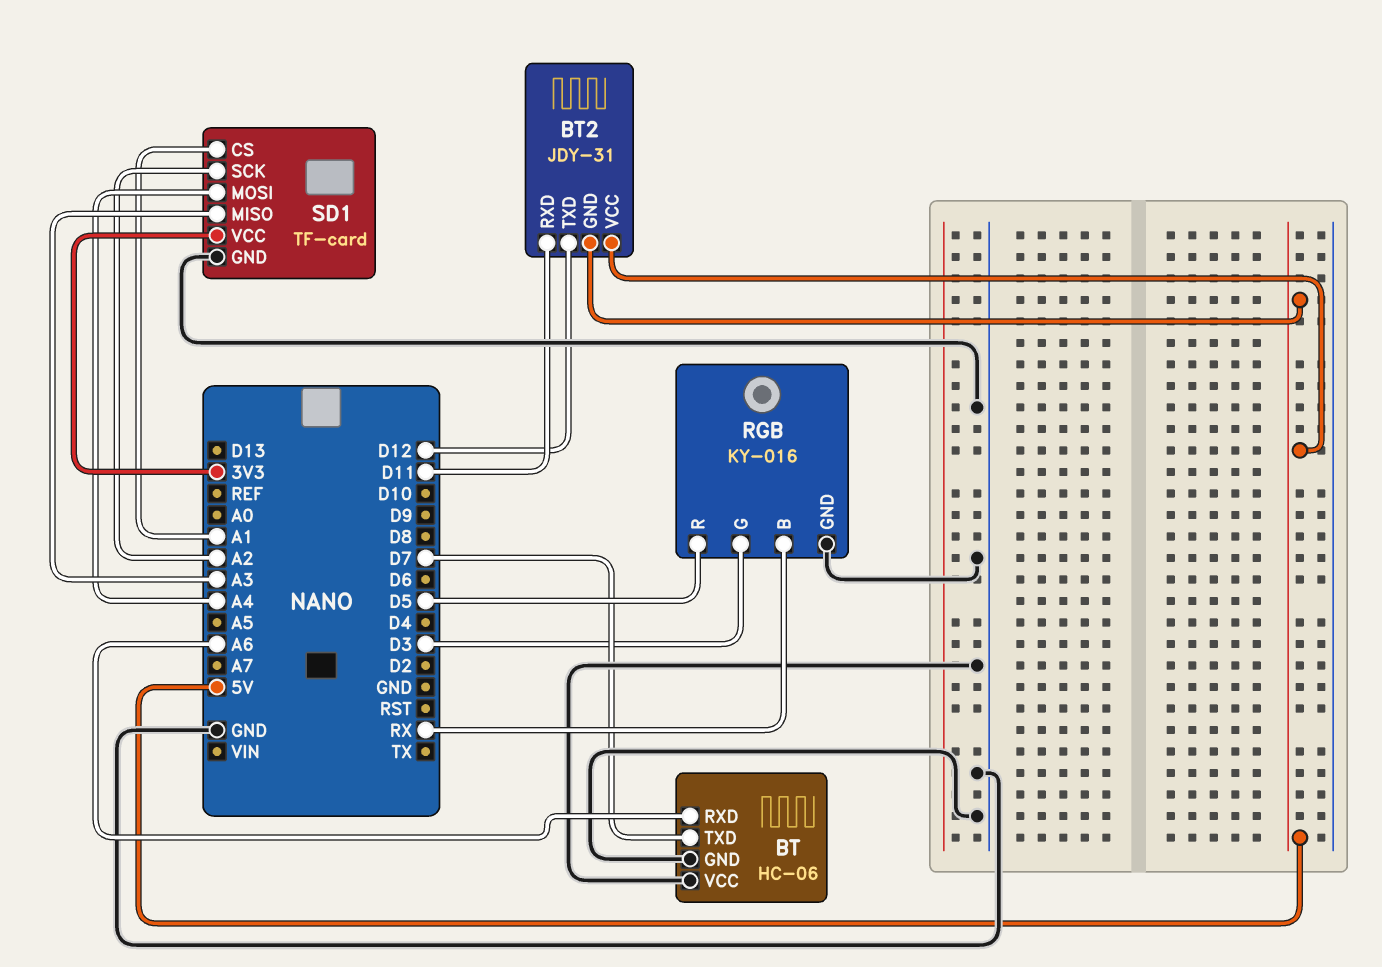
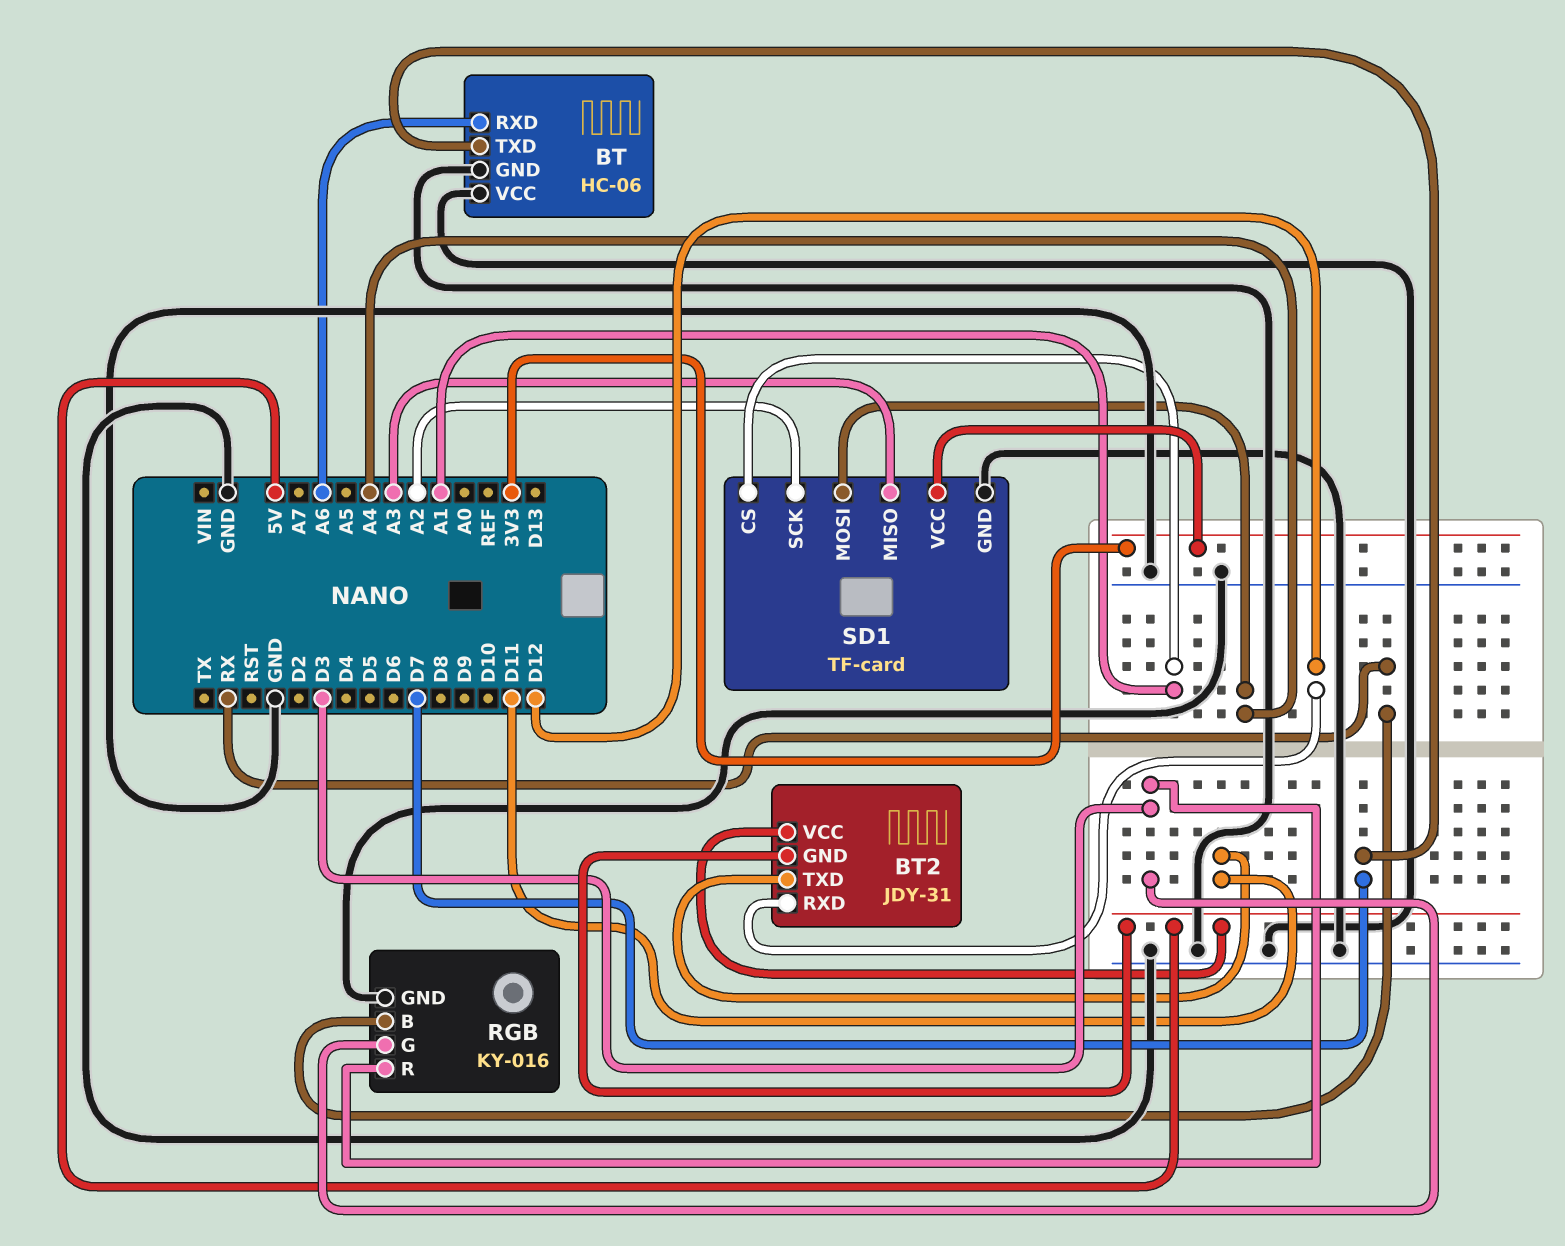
BT2 pin RXD: D11 -> D12
BT2 pin TXD: D12 -> D11
RGB pin R: D5 -> D3

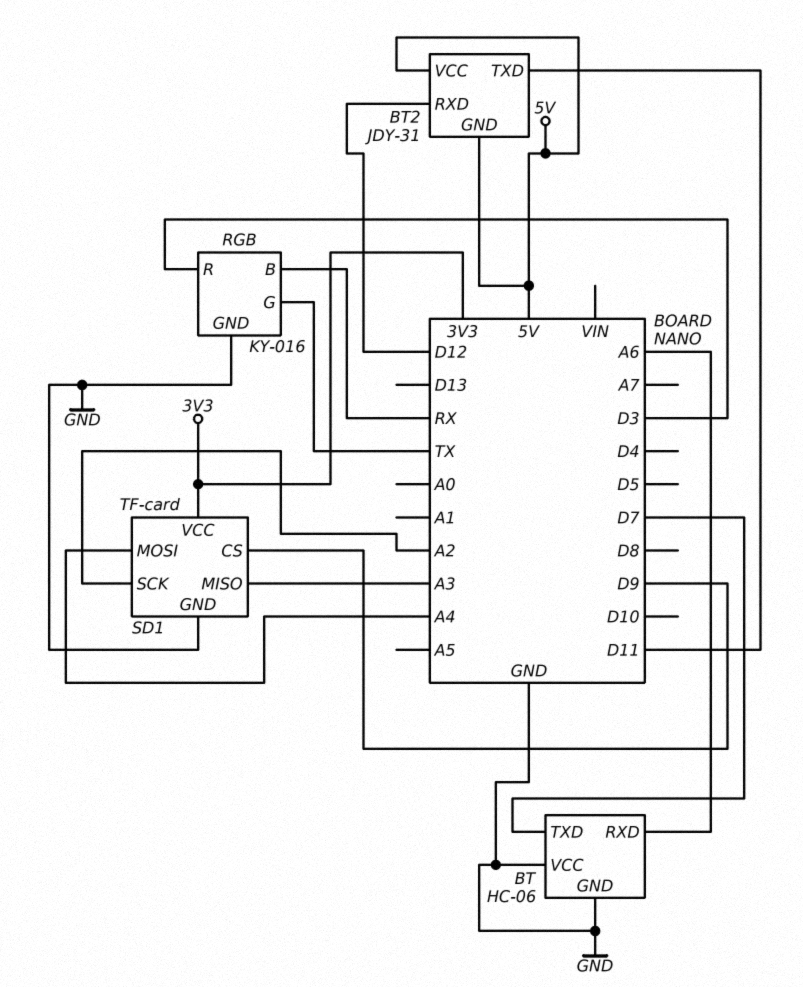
RGB pin G: D3 -> TX
SD1 pin CS: A1 -> D9

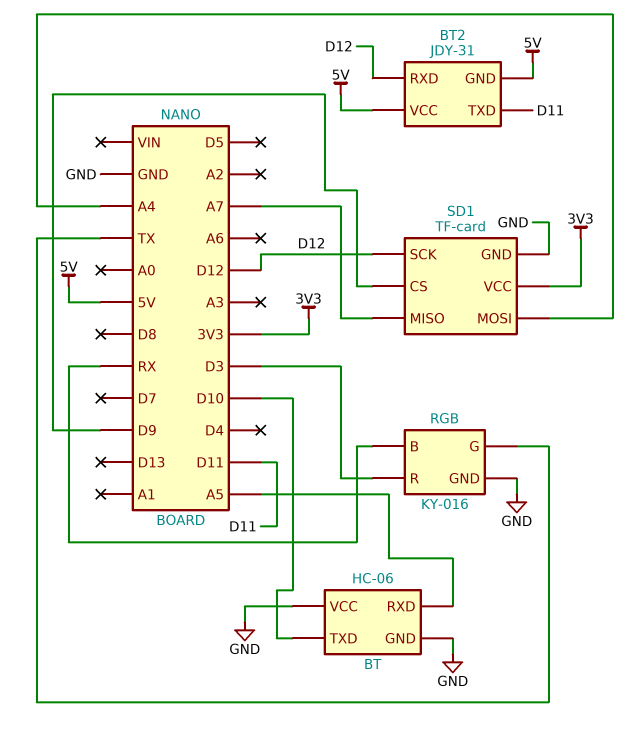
BT pin RXD: A6 -> A5
BT pin TXD: D7 -> D10
SD1 pin MISO: A3 -> A7
SD1 pin SCK: A2 -> D12

